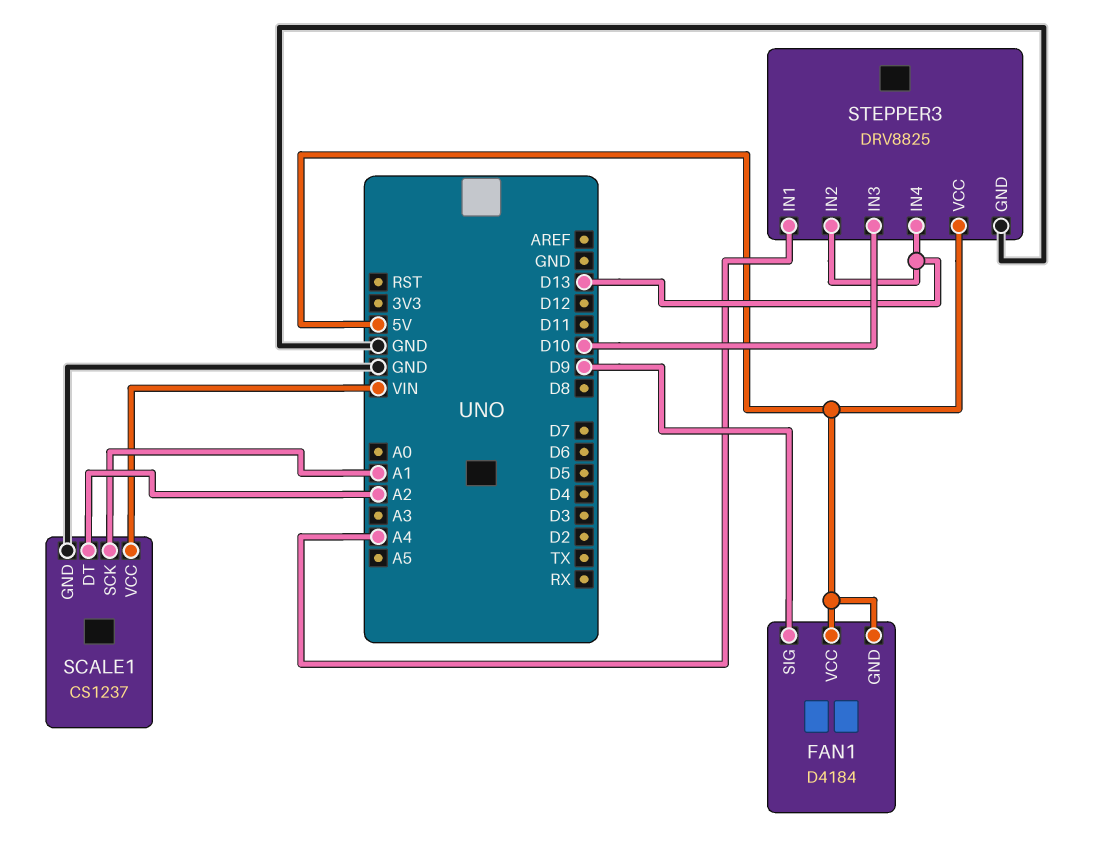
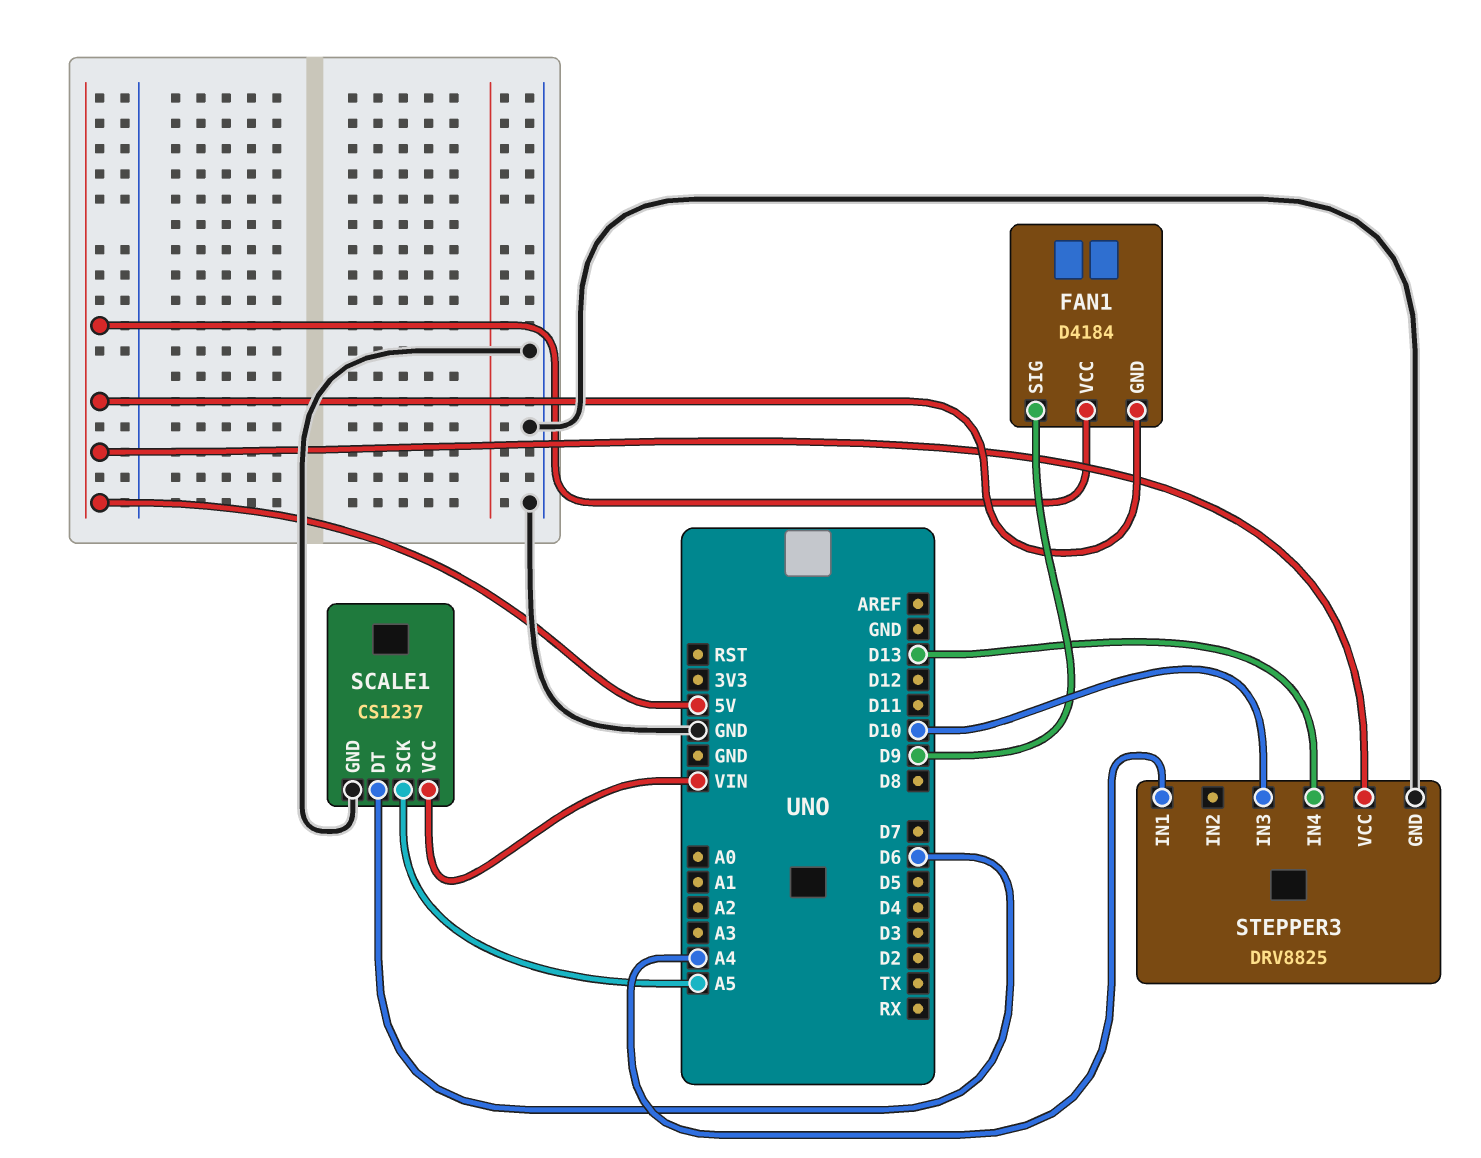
SCALE1 pin DT: A2 -> D6
SCALE1 pin SCK: A1 -> A5
STEPPER3 pin IN2: D13 -> none

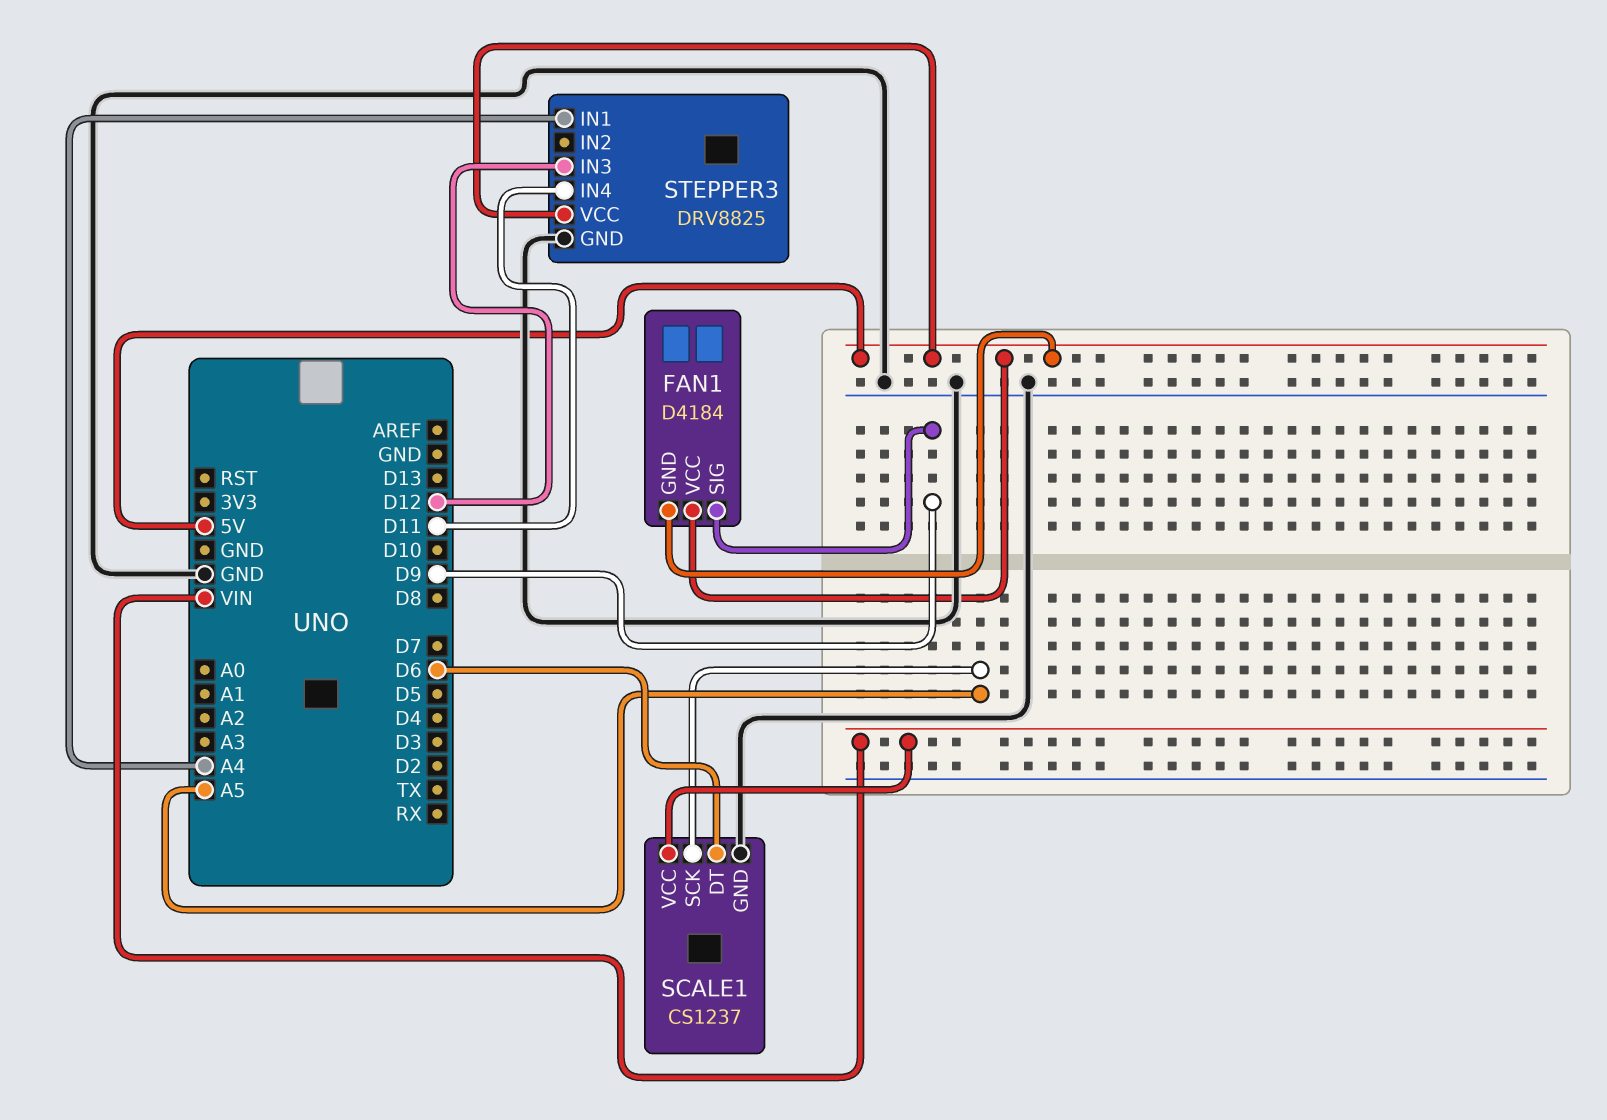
STEPPER3 pin IN3: D10 -> D12
STEPPER3 pin IN4: D13 -> D11

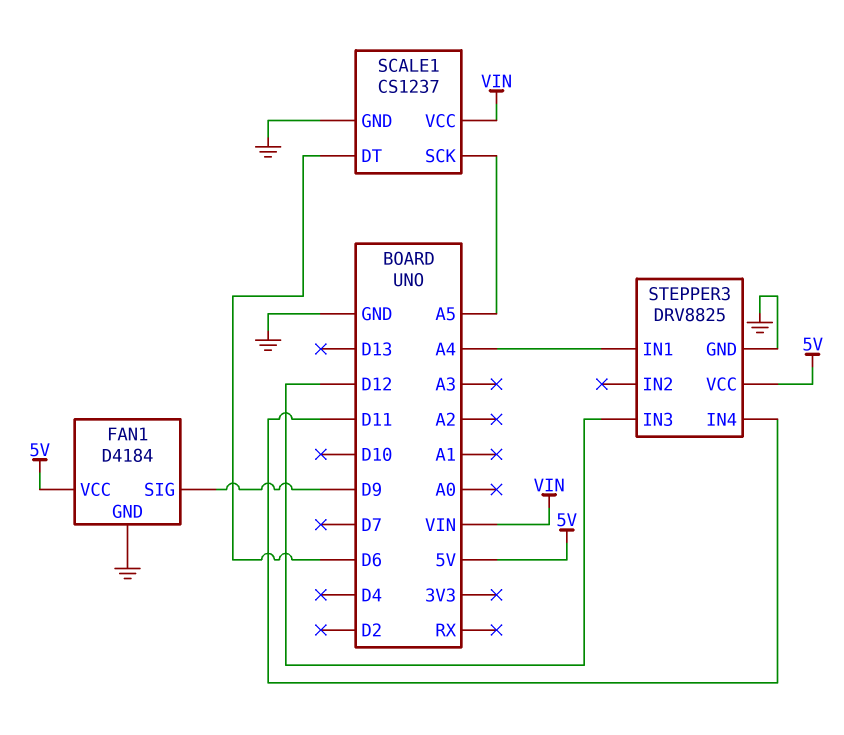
FAN1 pin GND: 5V -> GND

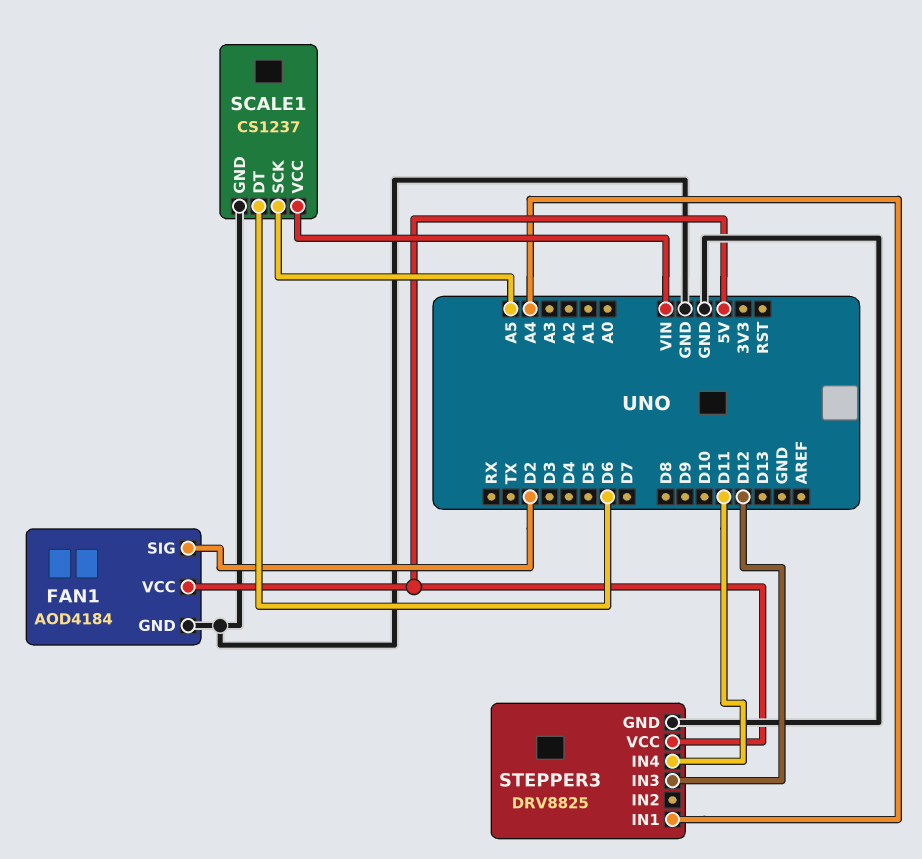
FAN1: D4184 -> AOD4184
FAN1 pin SIG: D9 -> D2

